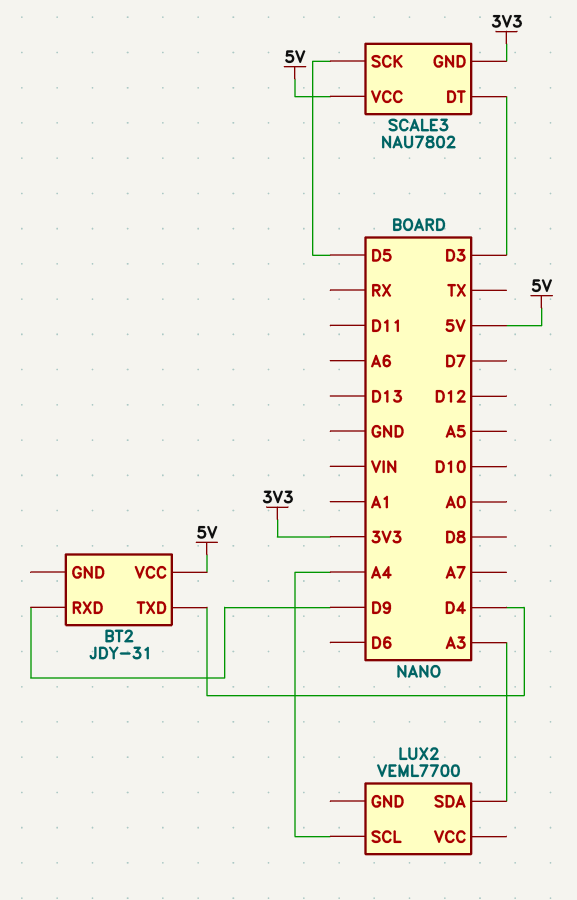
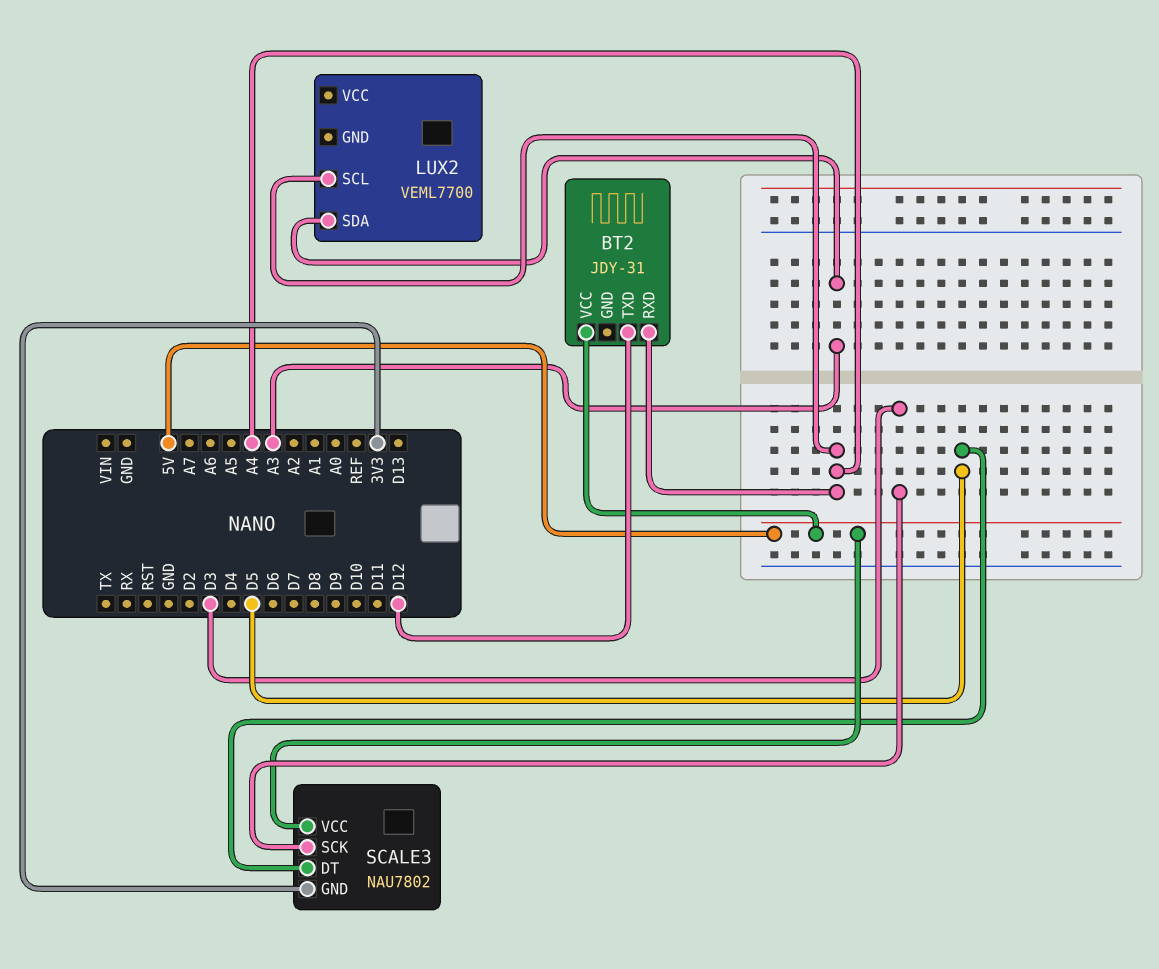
BT2 pin RXD: D9 -> A4
BT2 pin TXD: D4 -> D12
SCALE3 pin DT: D3 -> D5
SCALE3 pin SCK: D5 -> D3

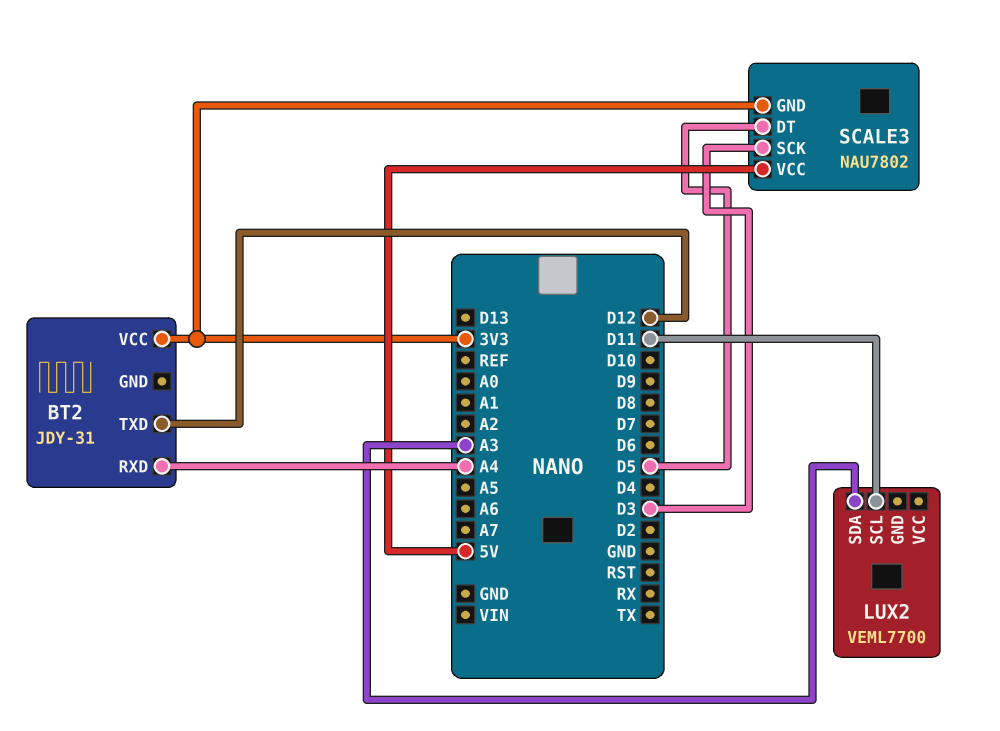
BT2 pin VCC: 5V -> 3V3
LUX2 pin SCL: A4 -> D11

